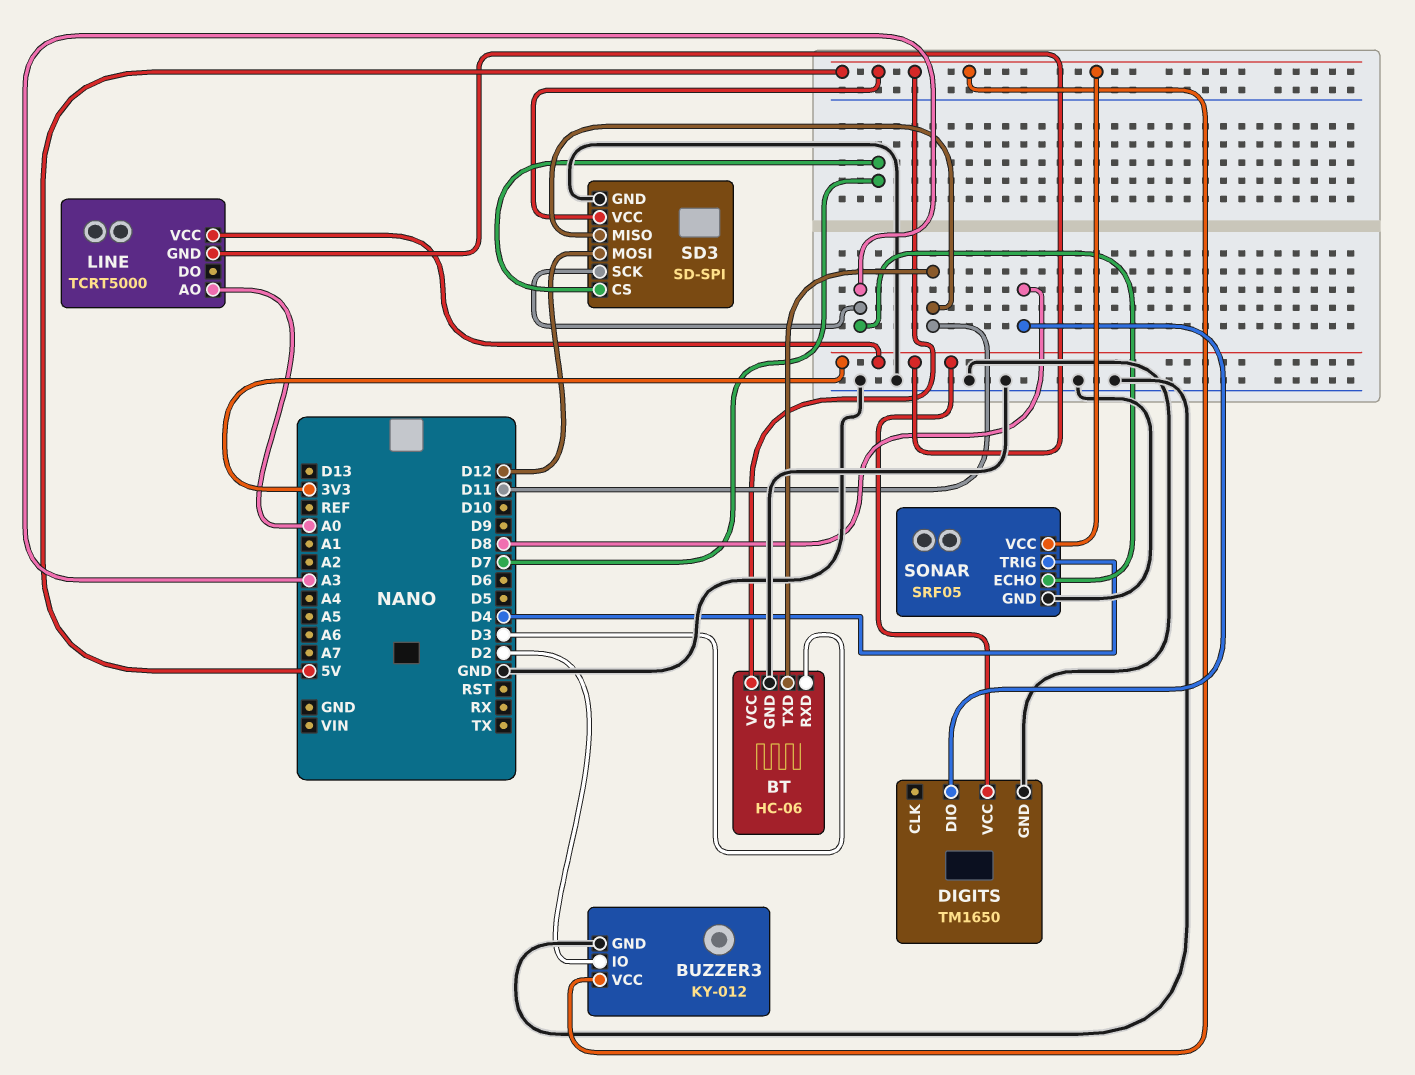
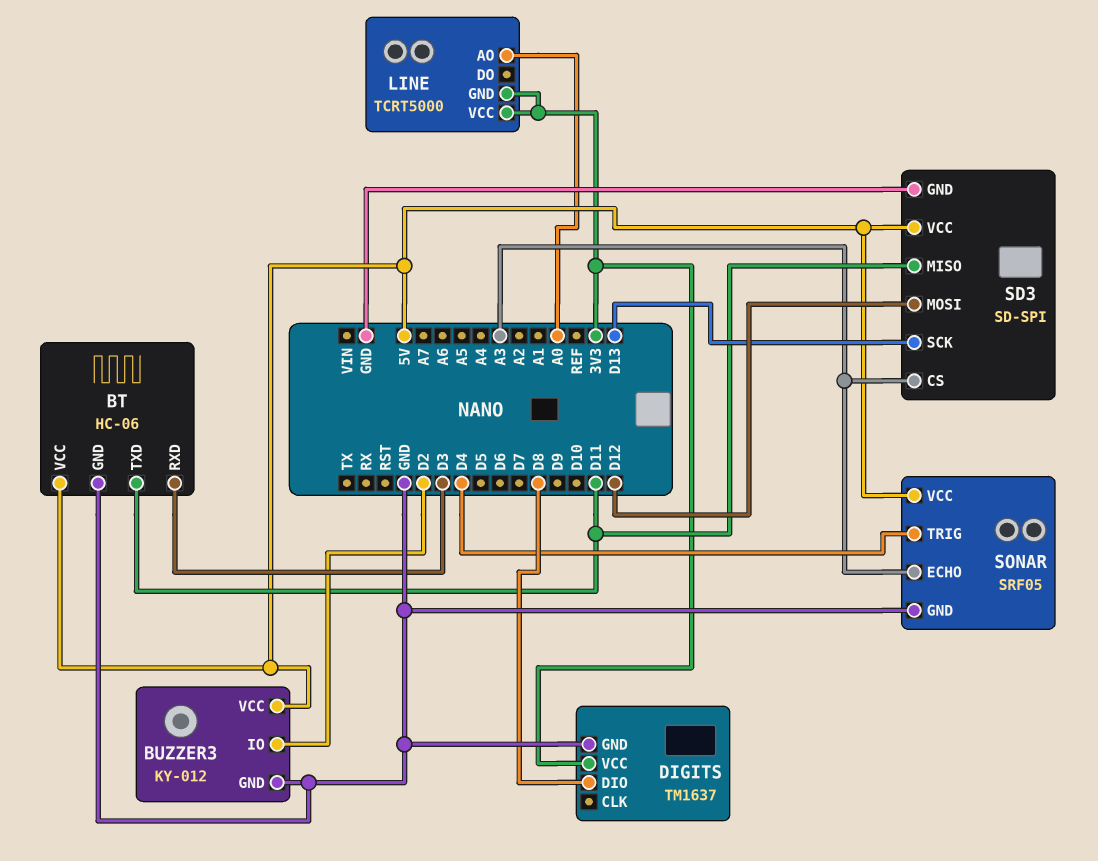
DIGITS: TM1650 -> TM1637
SD3 pin CS: D7 -> A3
SD3 pin SCK: A3 -> D13

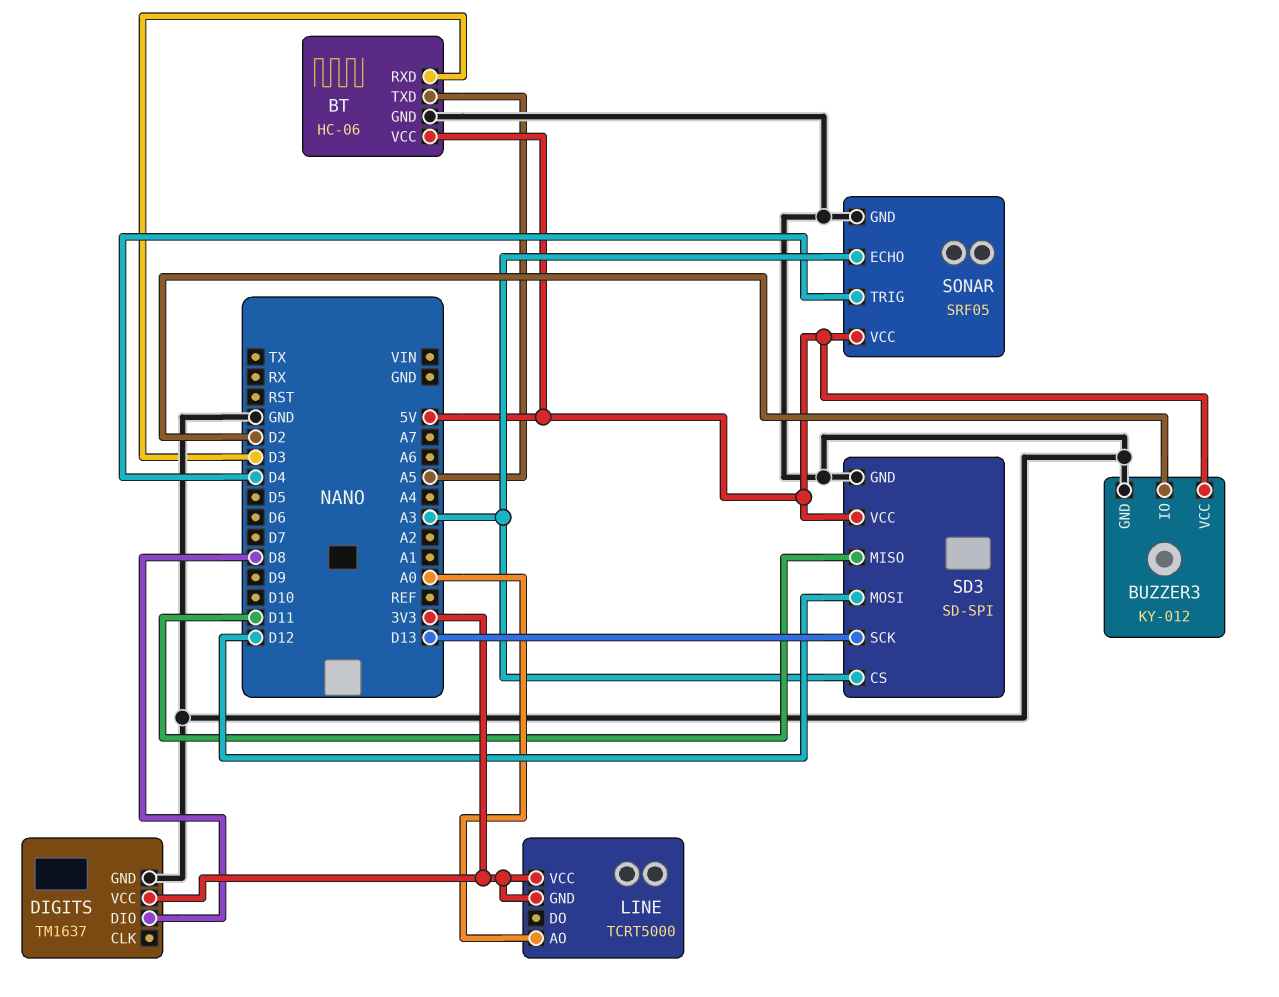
BT pin TXD: D11 -> A5

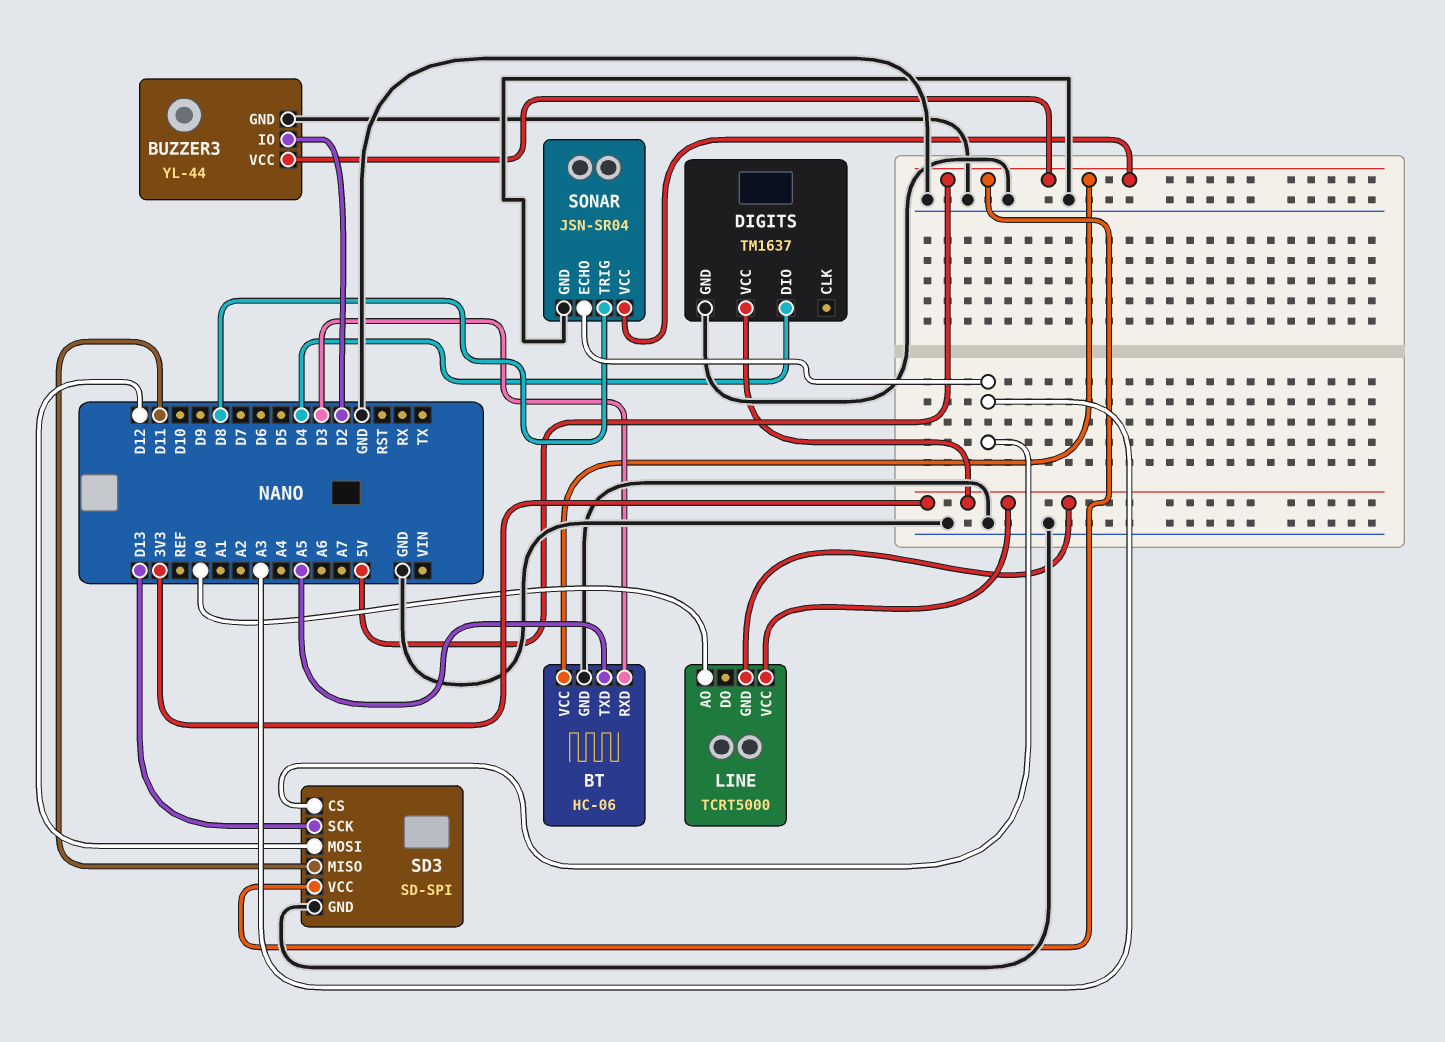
BUZZER3: KY-012 -> YL-44
DIGITS pin DIO: D8 -> D4
SONAR: SRF05 -> JSN-SR04
SONAR pin TRIG: D4 -> D8

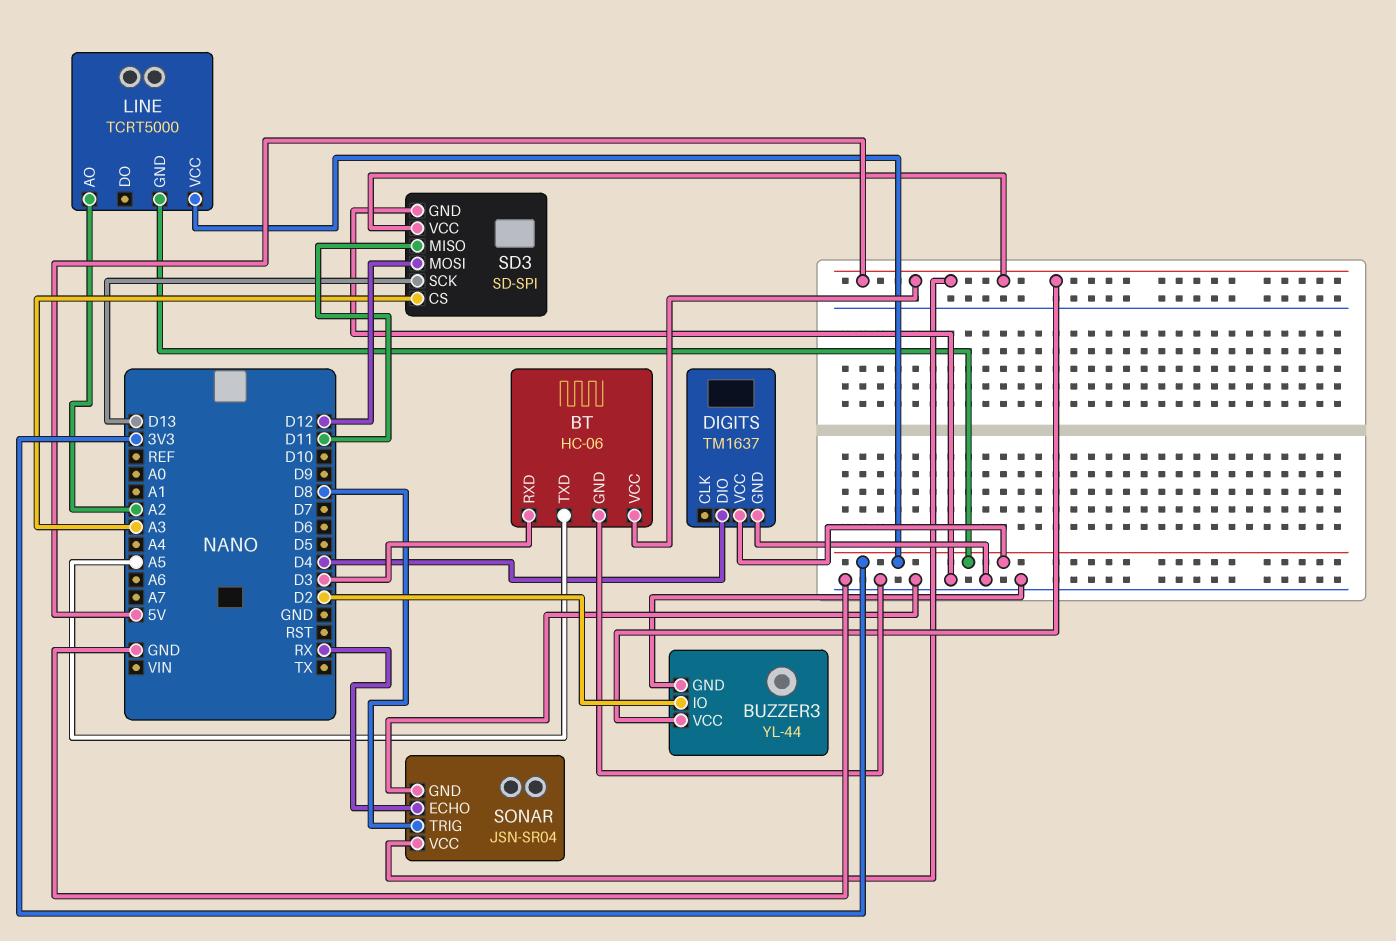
LINE pin AO: A0 -> A2
SONAR pin ECHO: A3 -> RX

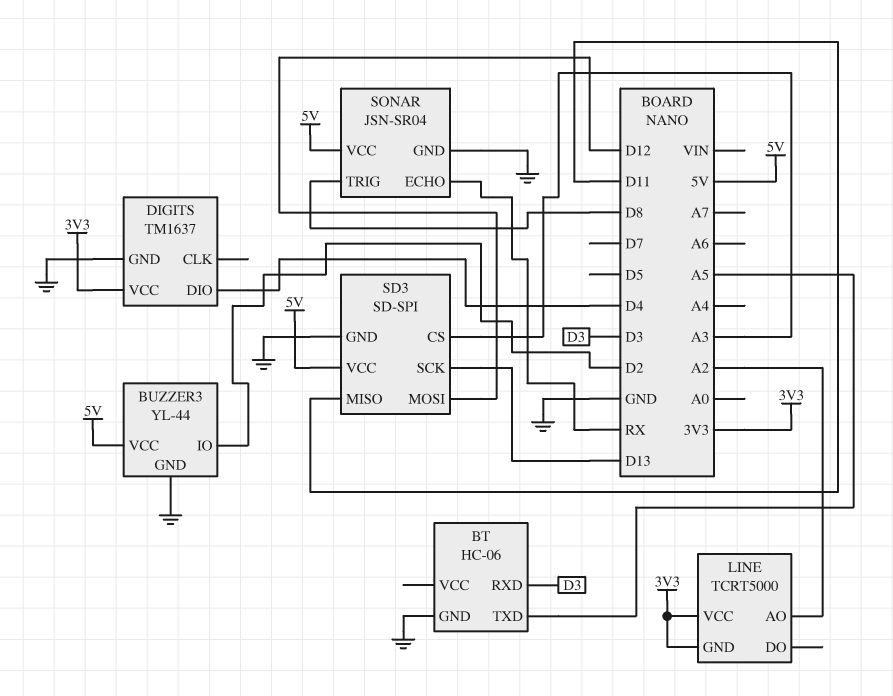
BT pin VCC: 5V -> none

